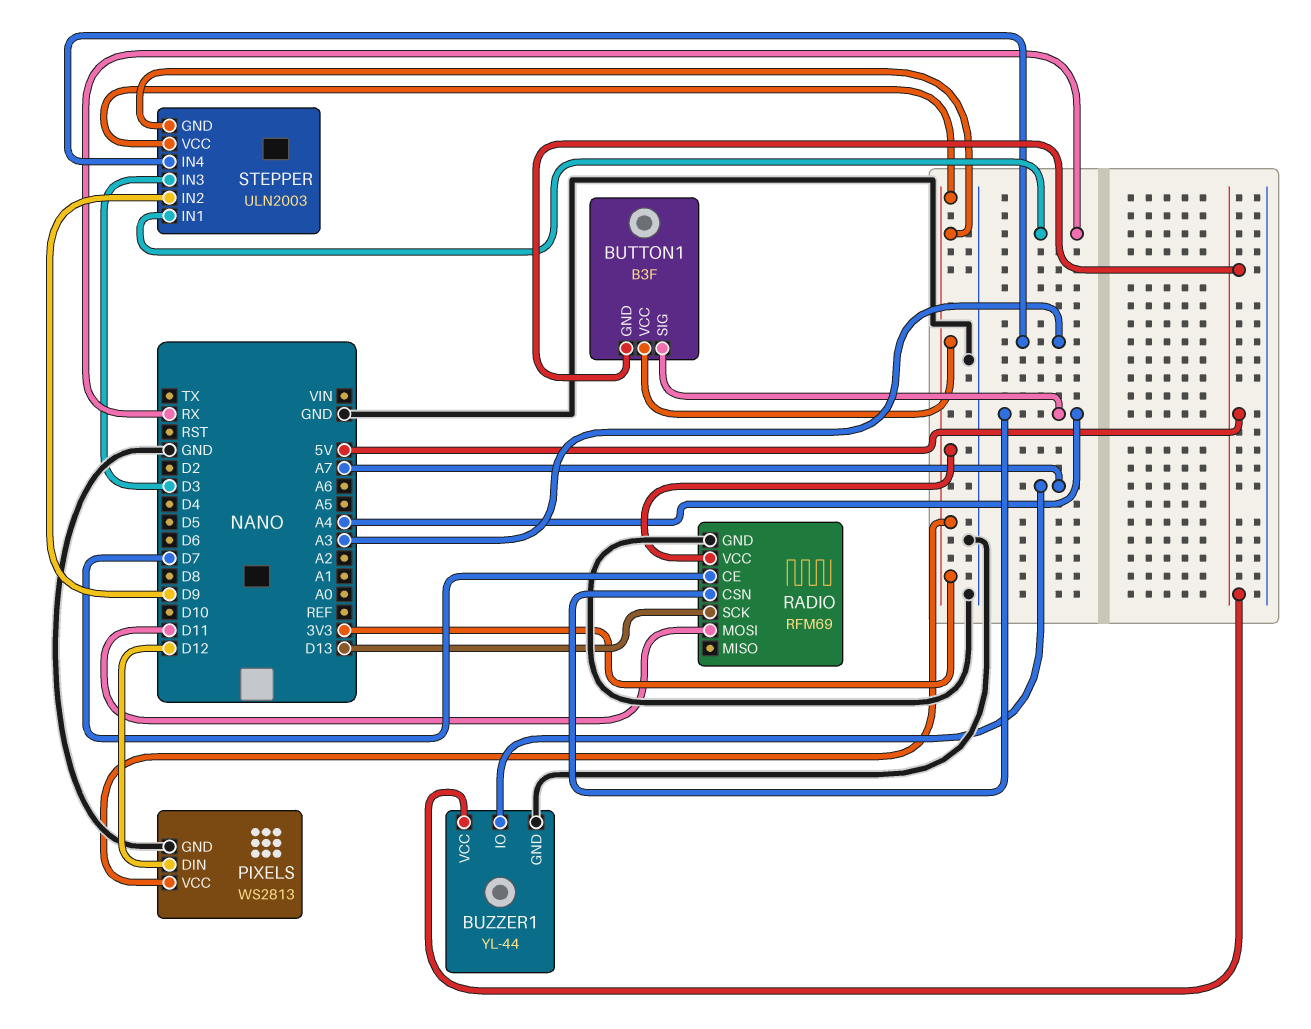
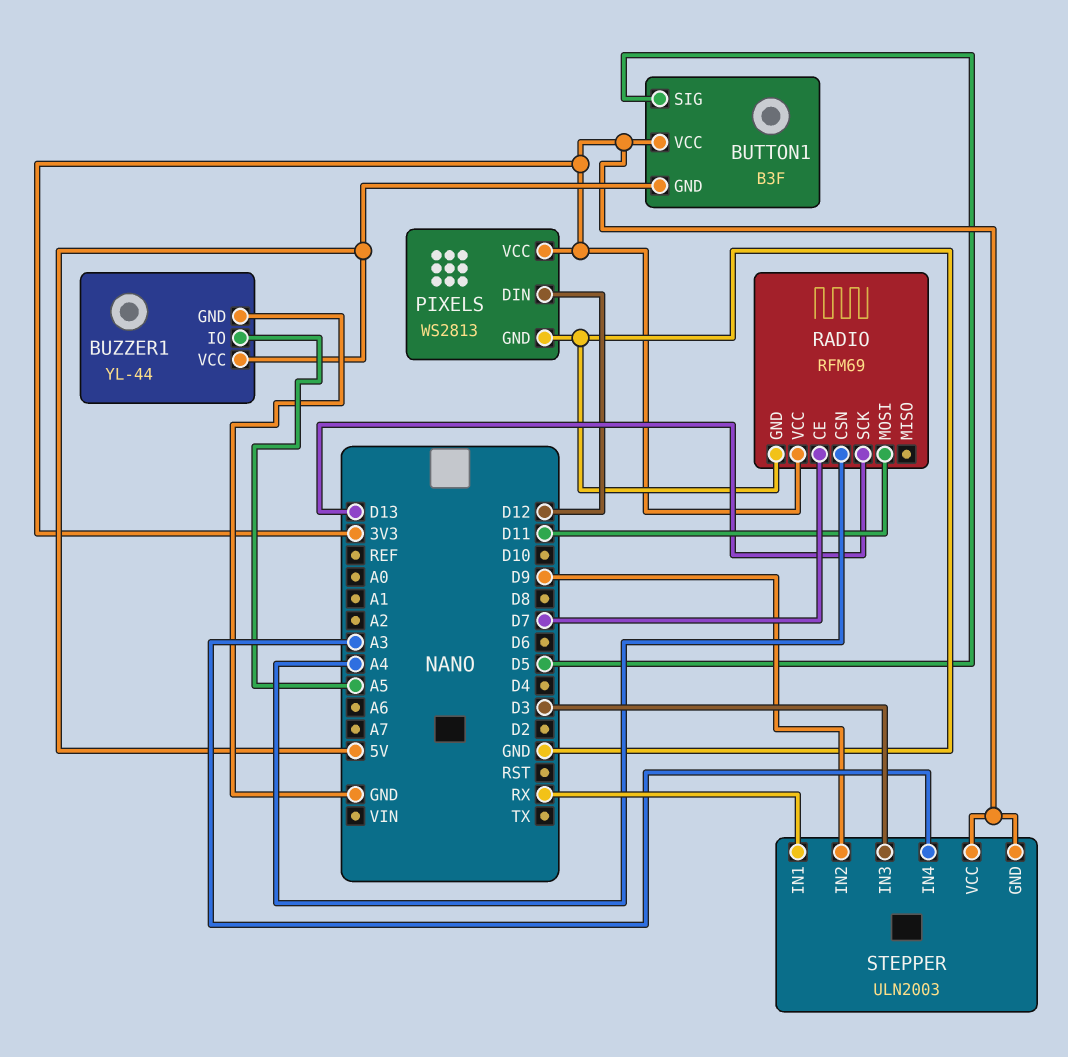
BUTTON1 pin SIG: A4 -> D5
BUZZER1 pin IO: A7 -> A5

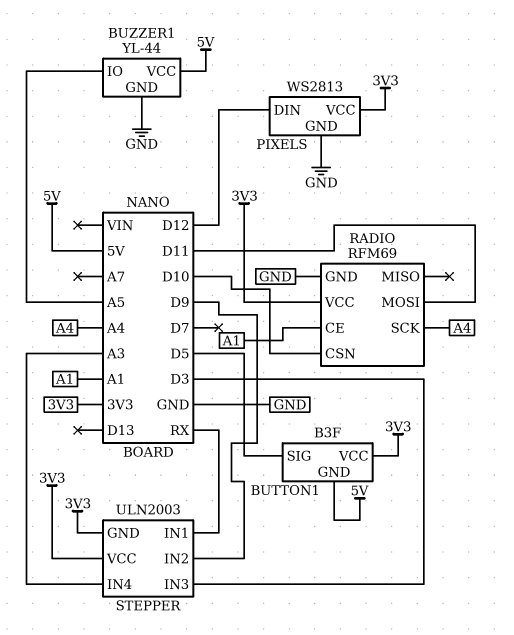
RADIO pin CE: D7 -> A1
RADIO pin CSN: A4 -> D10
RADIO pin SCK: D13 -> A4

